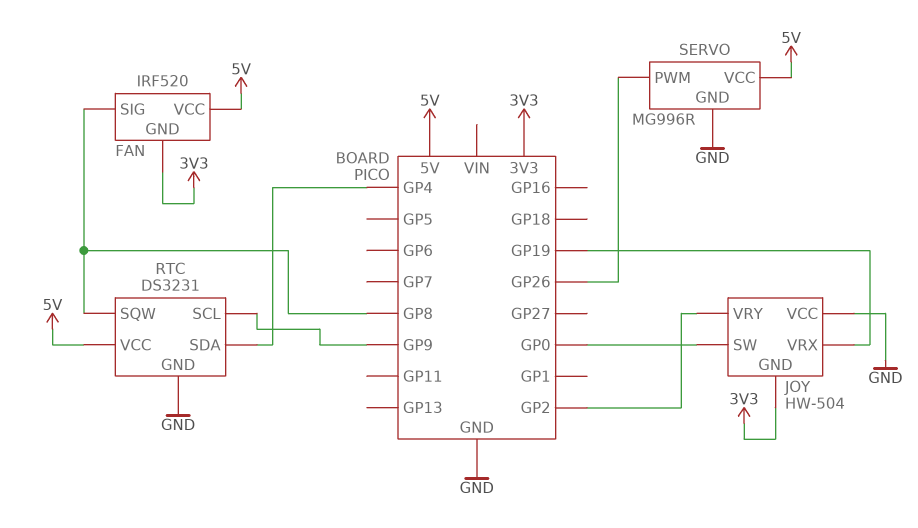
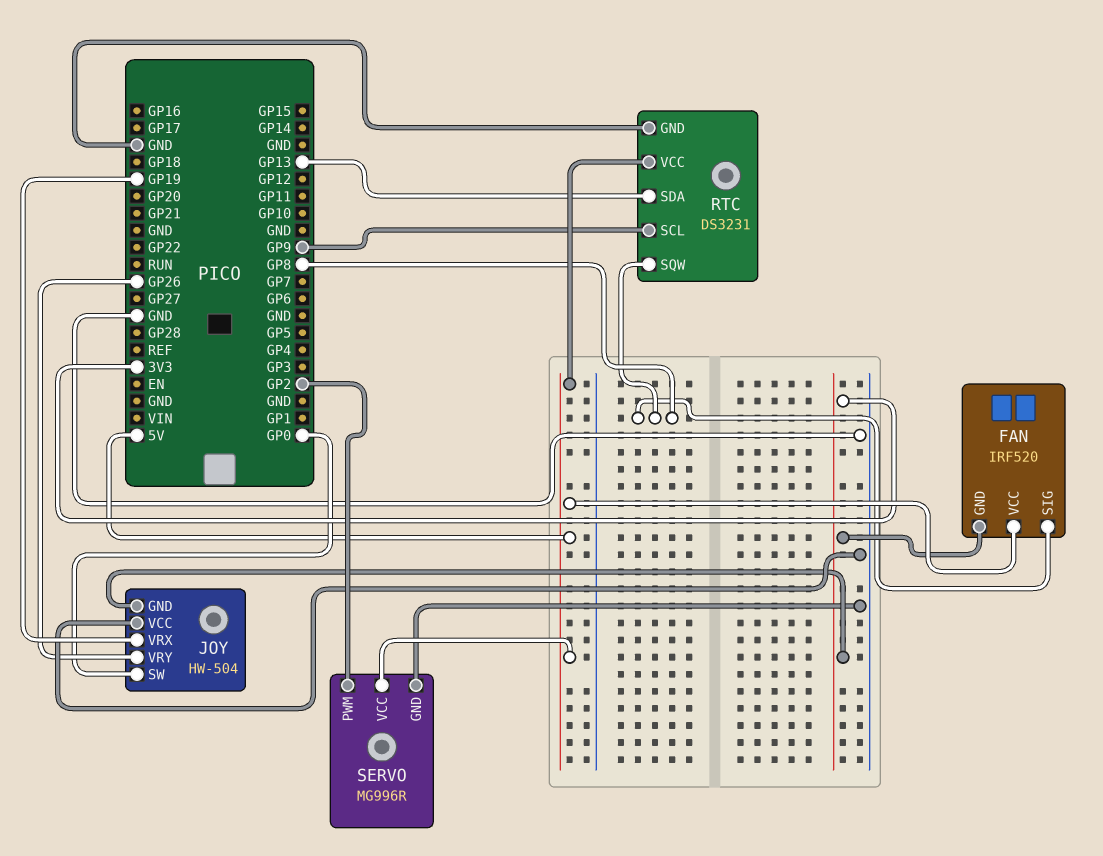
JOY pin VRY: GP2 -> GP26
RTC pin SDA: GP4 -> GP13
SERVO pin PWM: GP26 -> GP2

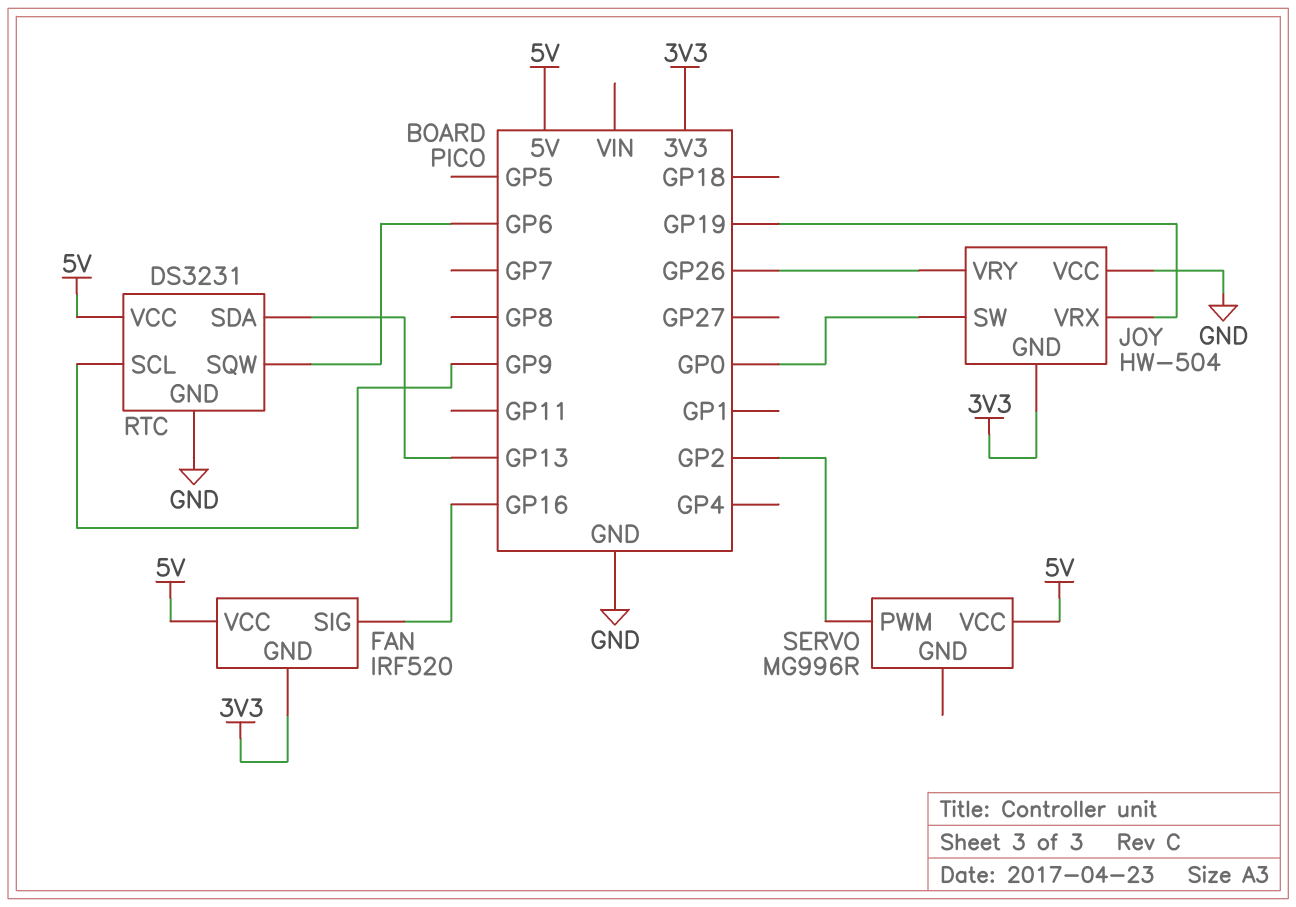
FAN pin SIG: GP8 -> GP16
RTC pin SQW: GP8 -> GP6
SERVO pin GND: GND -> none

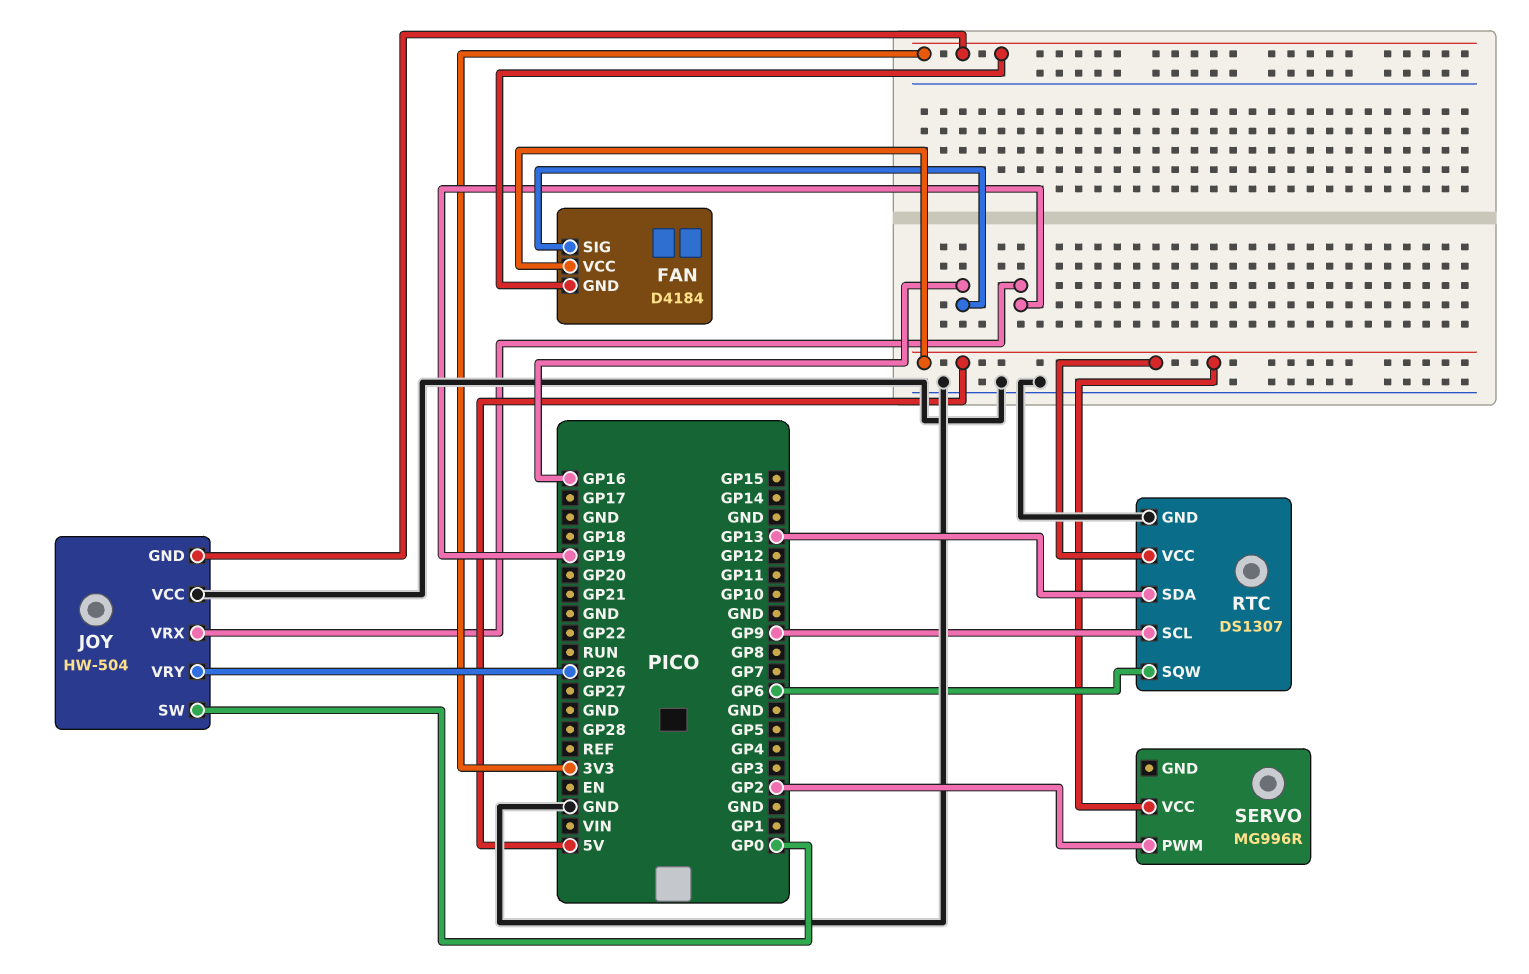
FAN: IRF520 -> D4184
RTC: DS3231 -> DS1307

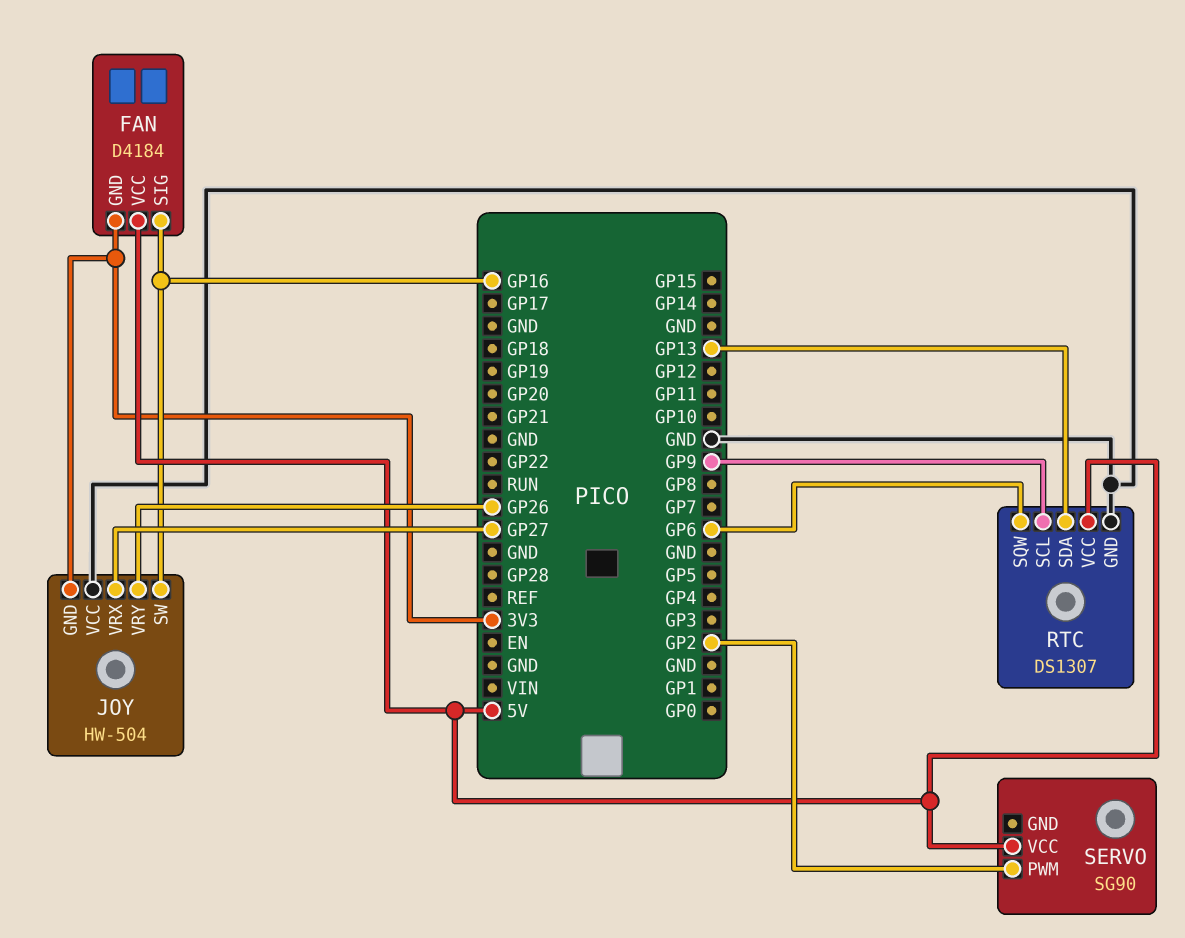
JOY pin SW: GP0 -> GP16
JOY pin VRX: GP19 -> GP27
SERVO: MG996R -> SG90

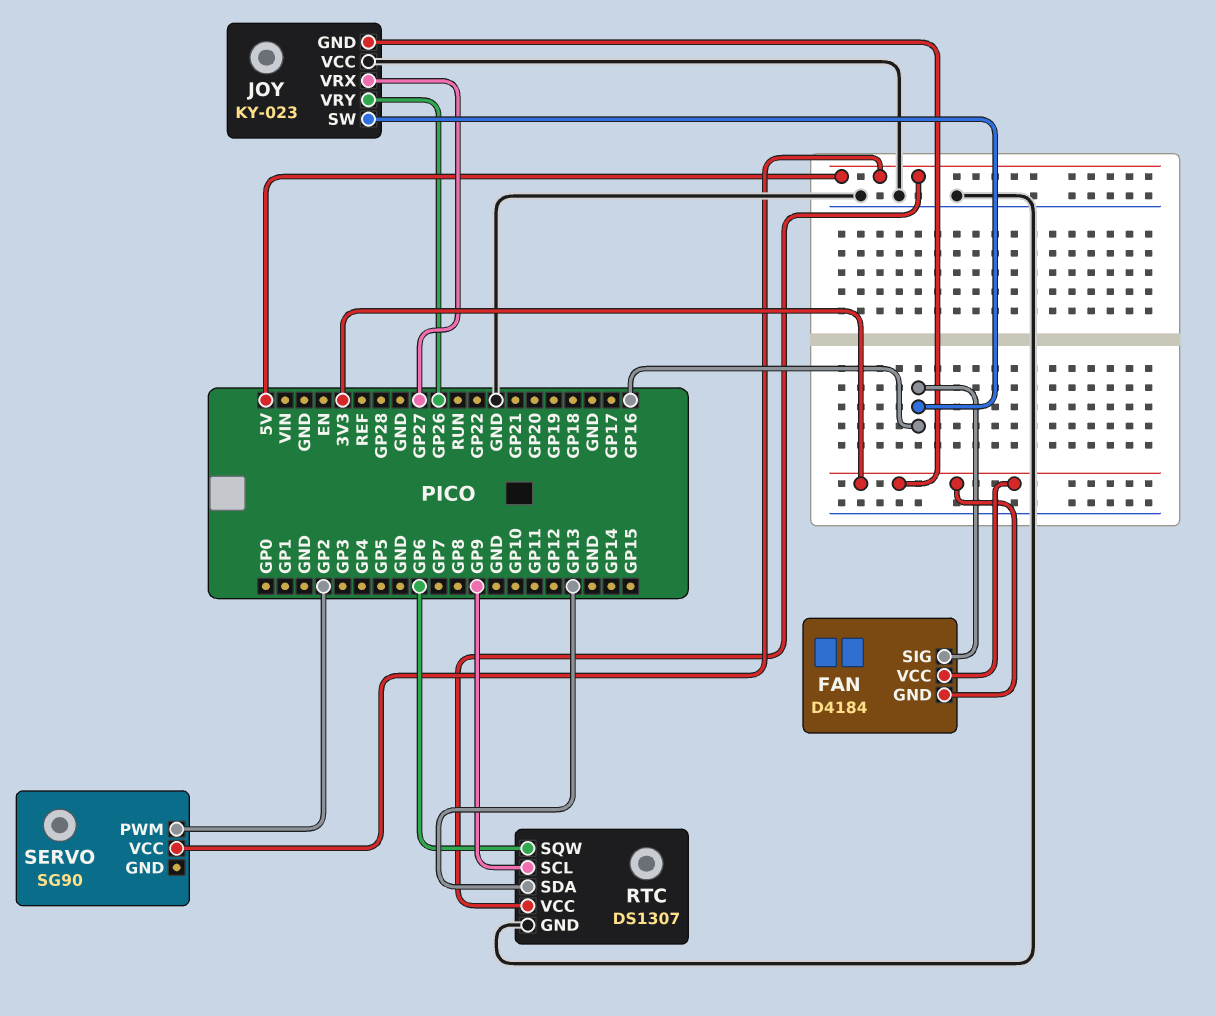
FAN pin VCC: 5V -> 3V3
JOY: HW-504 -> KY-023

